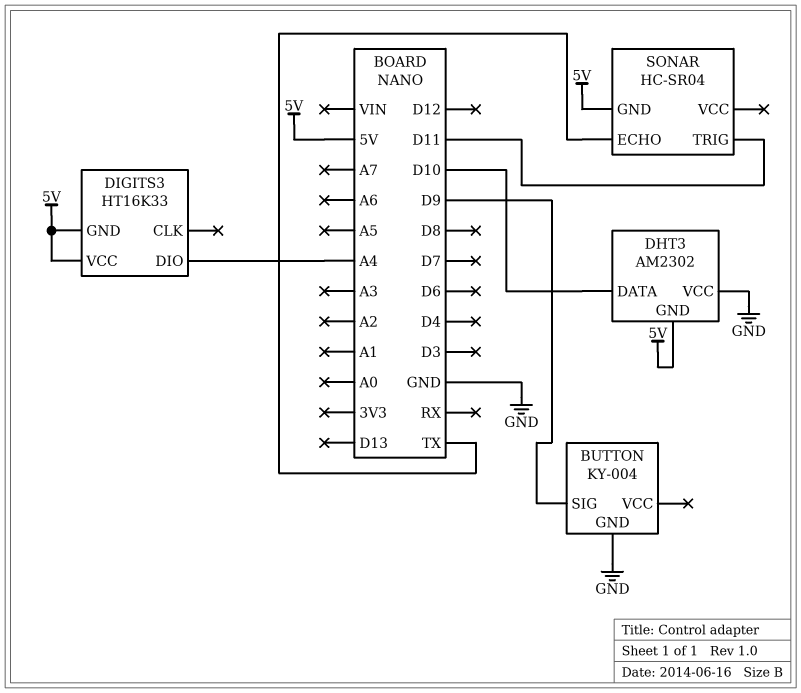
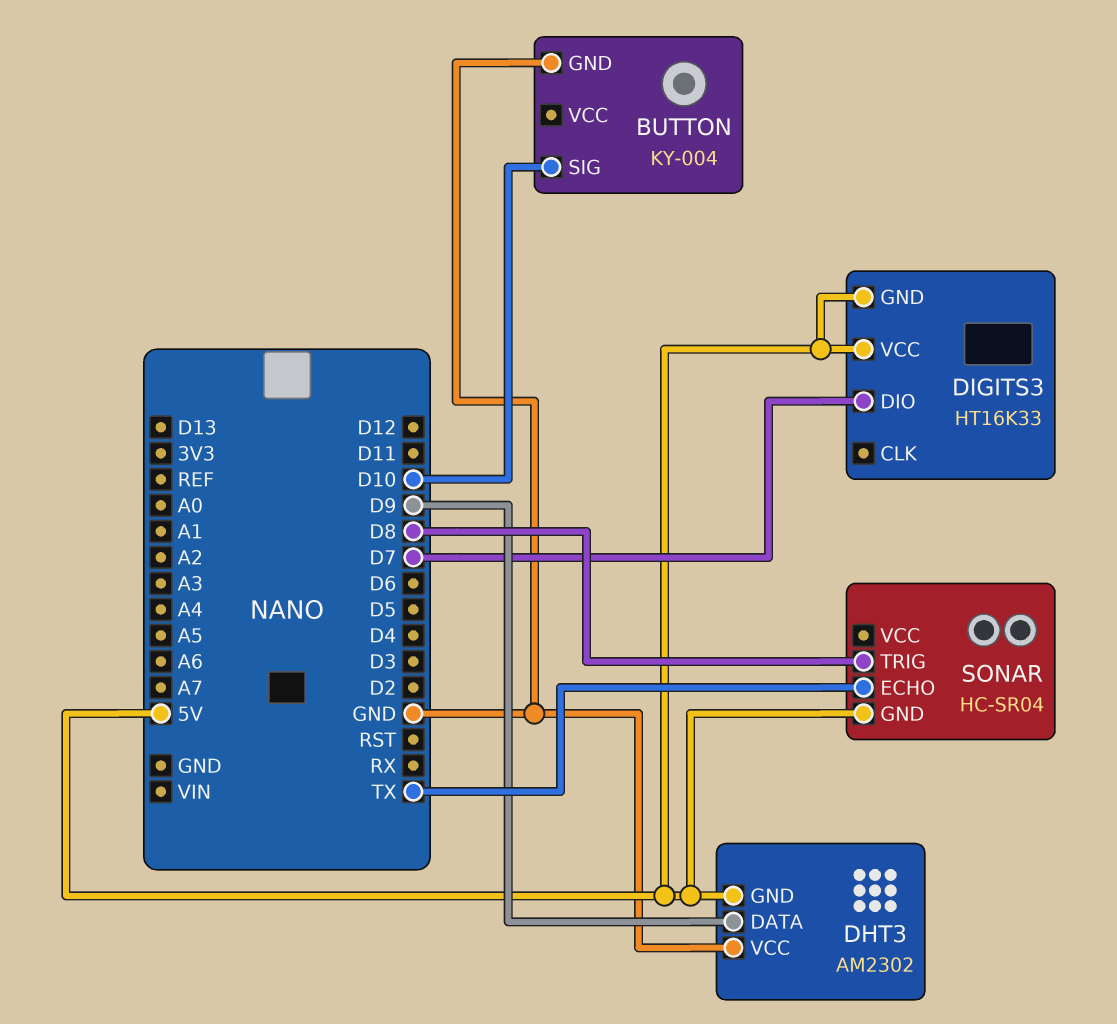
BUTTON pin SIG: D9 -> D10
DHT3 pin DATA: D10 -> D9
DIGITS3 pin DIO: A4 -> D7
SONAR pin TRIG: D11 -> D8

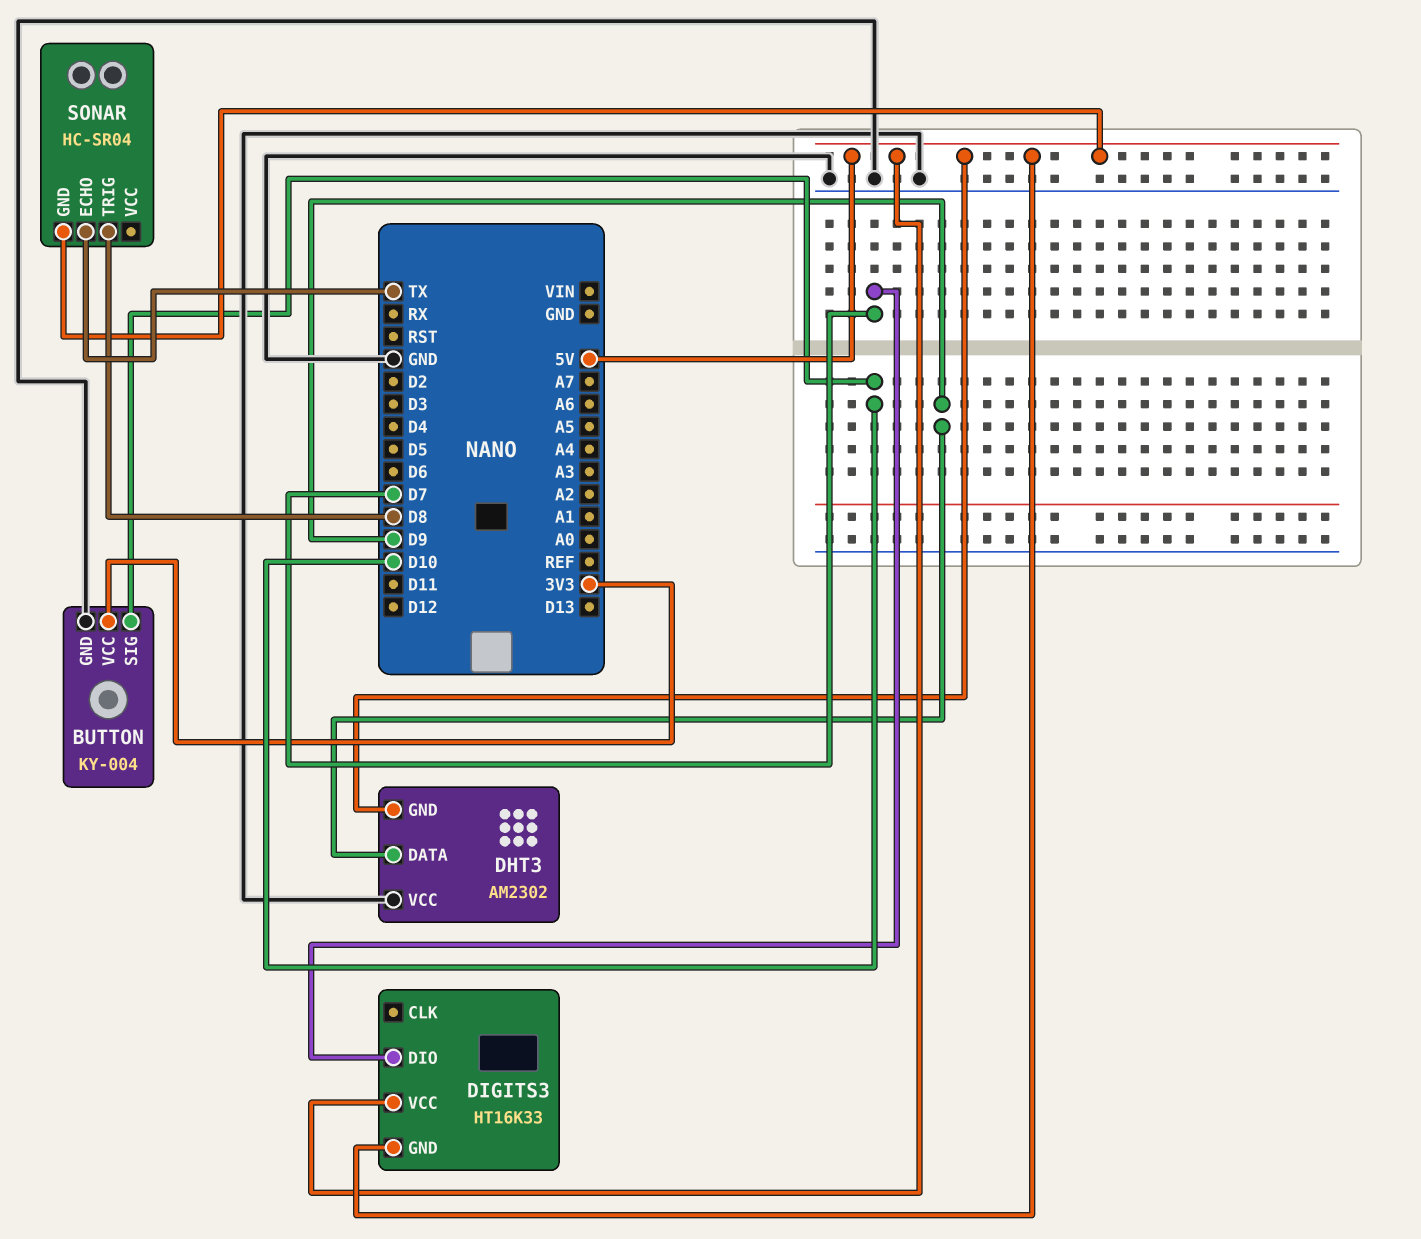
BUTTON pin VCC: none -> 3V3

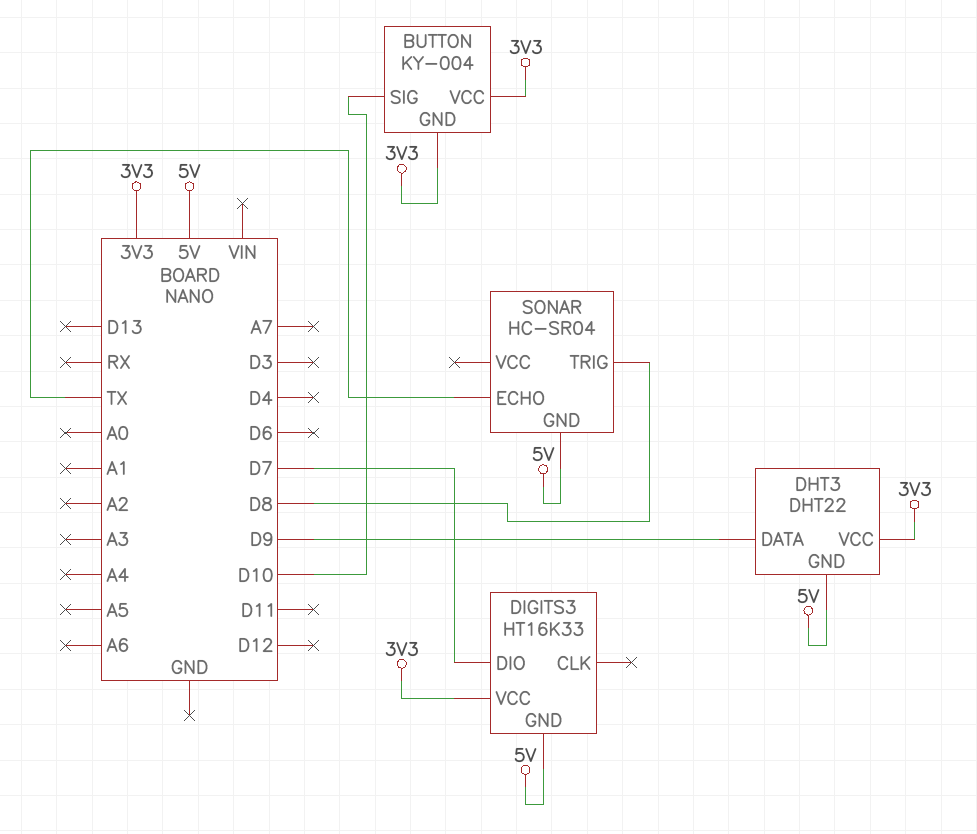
BUTTON pin GND: GND -> 3V3
DHT3: AM2302 -> DHT22
DHT3 pin VCC: GND -> 3V3
DIGITS3 pin VCC: 5V -> 3V3

